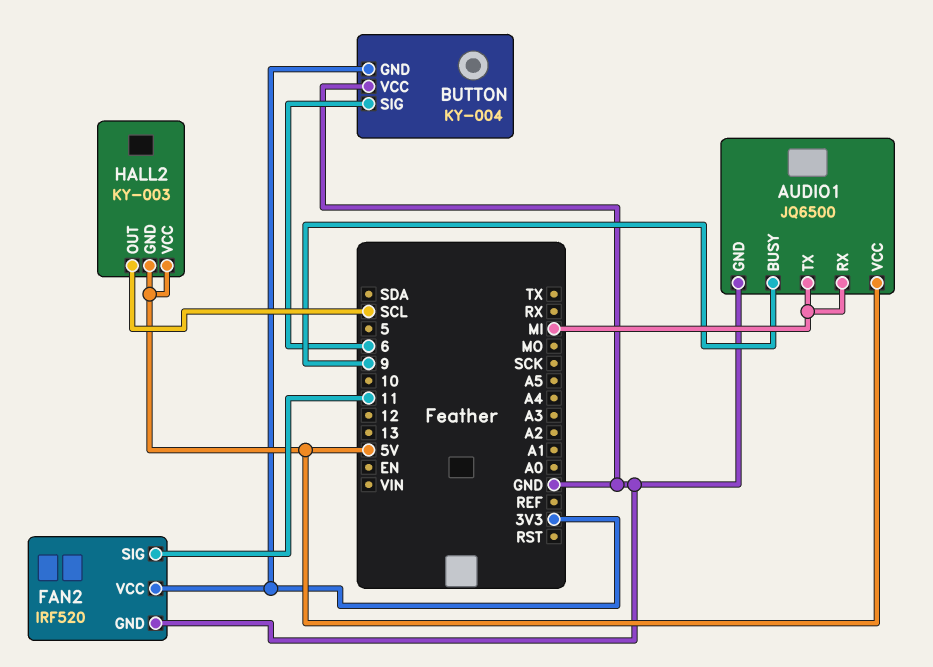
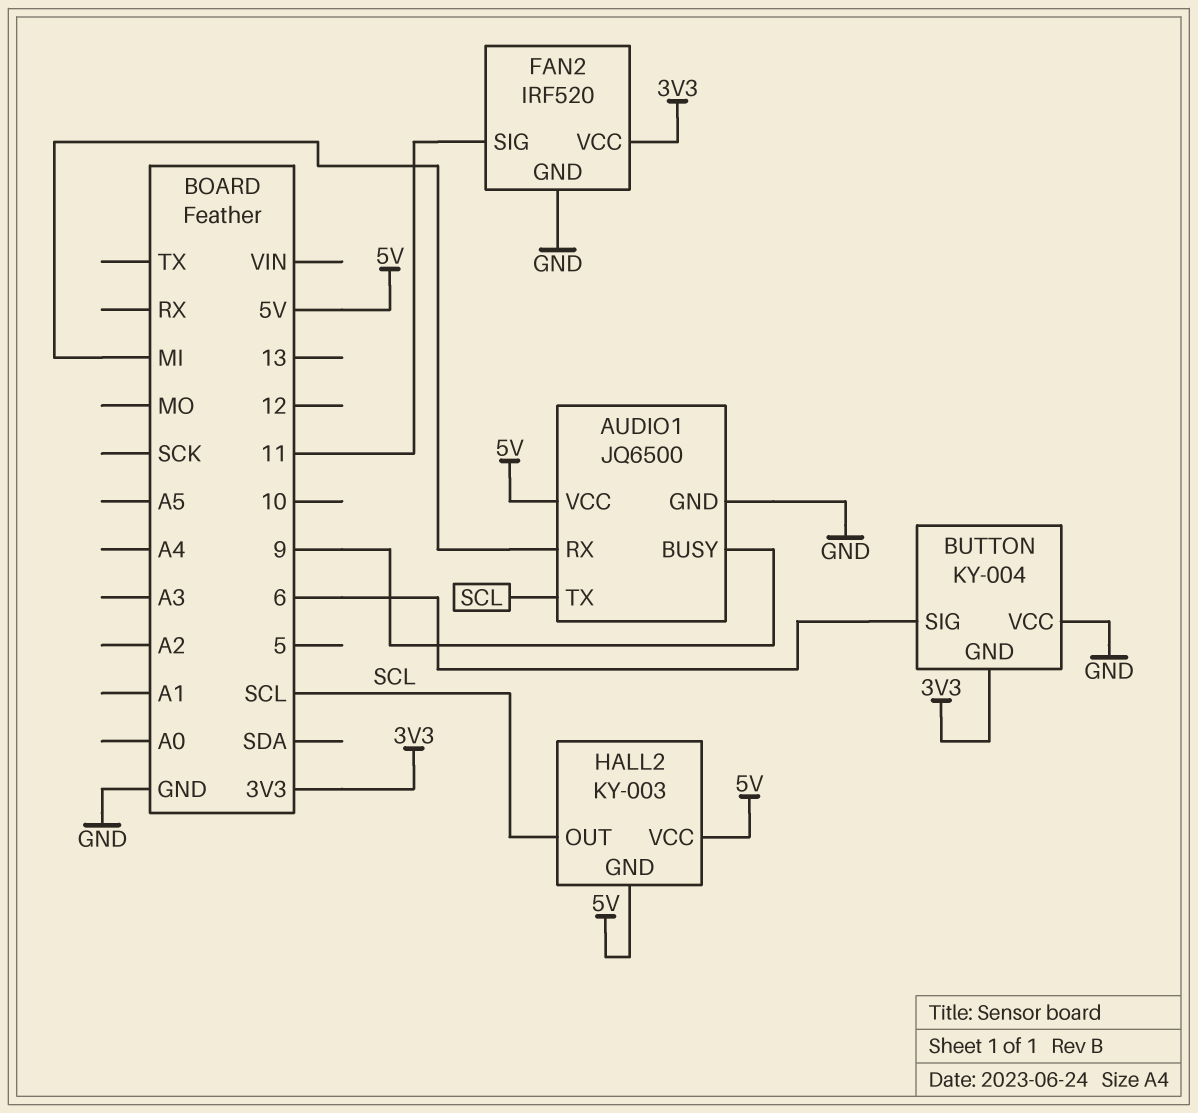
AUDIO1 pin TX: MI -> SCL

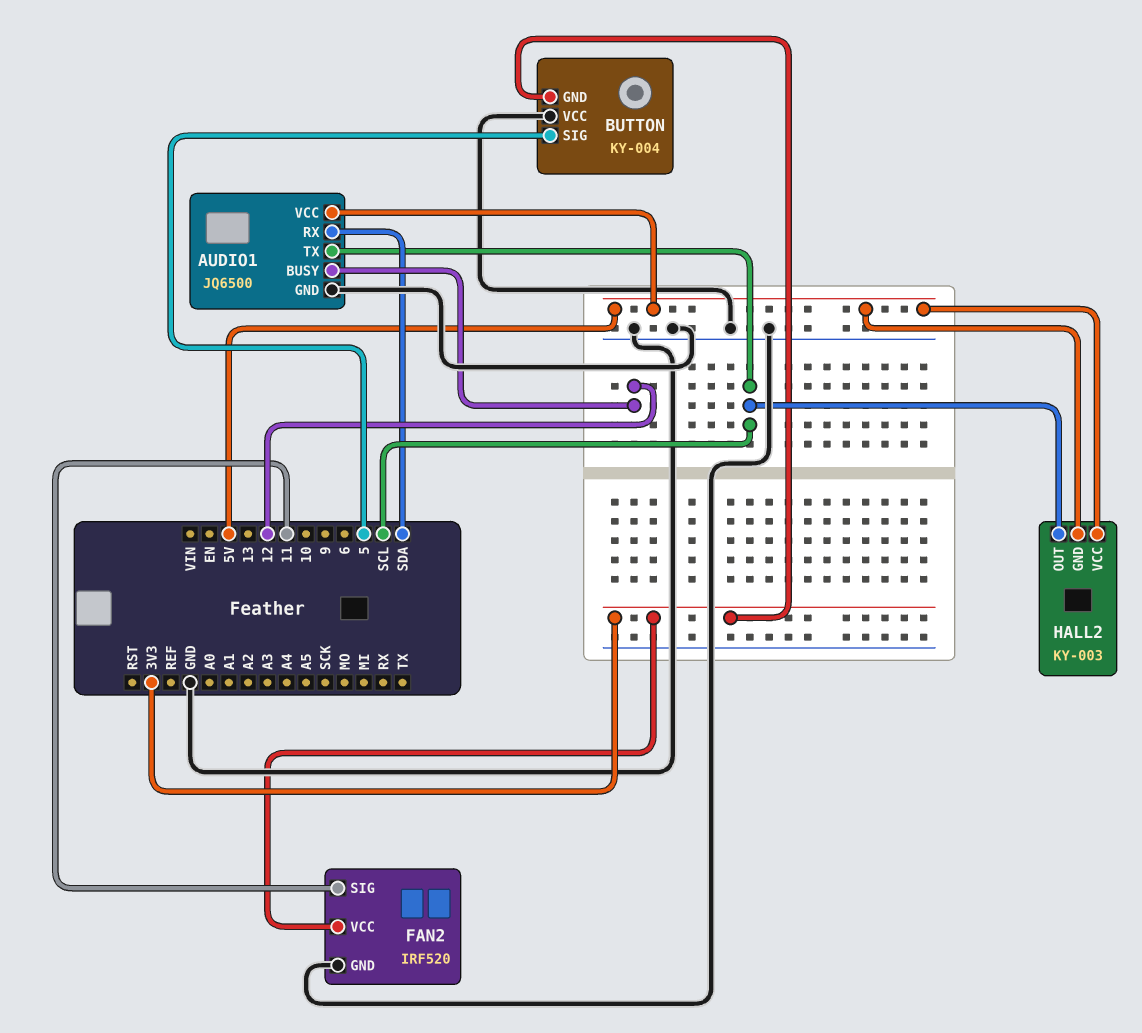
AUDIO1 pin BUSY: 9 -> 12
AUDIO1 pin RX: MI -> SDA
BUTTON pin SIG: 6 -> 5

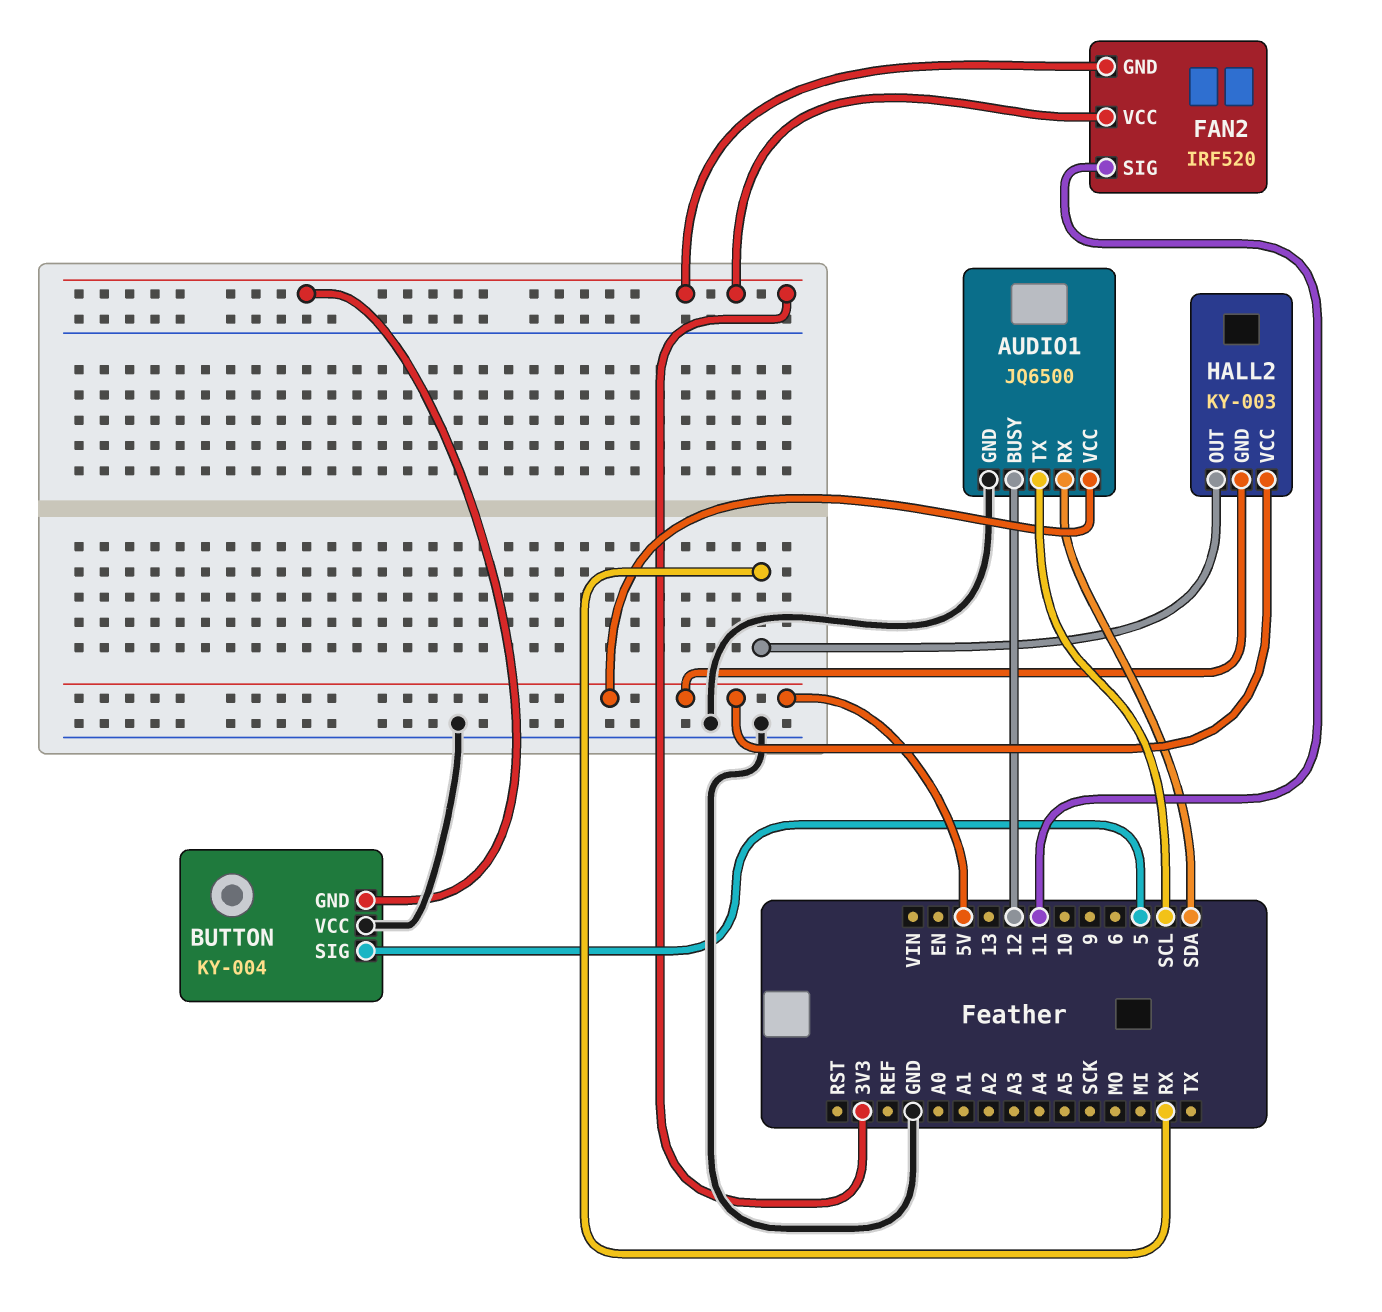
FAN2 pin GND: GND -> 3V3
HALL2 pin OUT: SCL -> RX

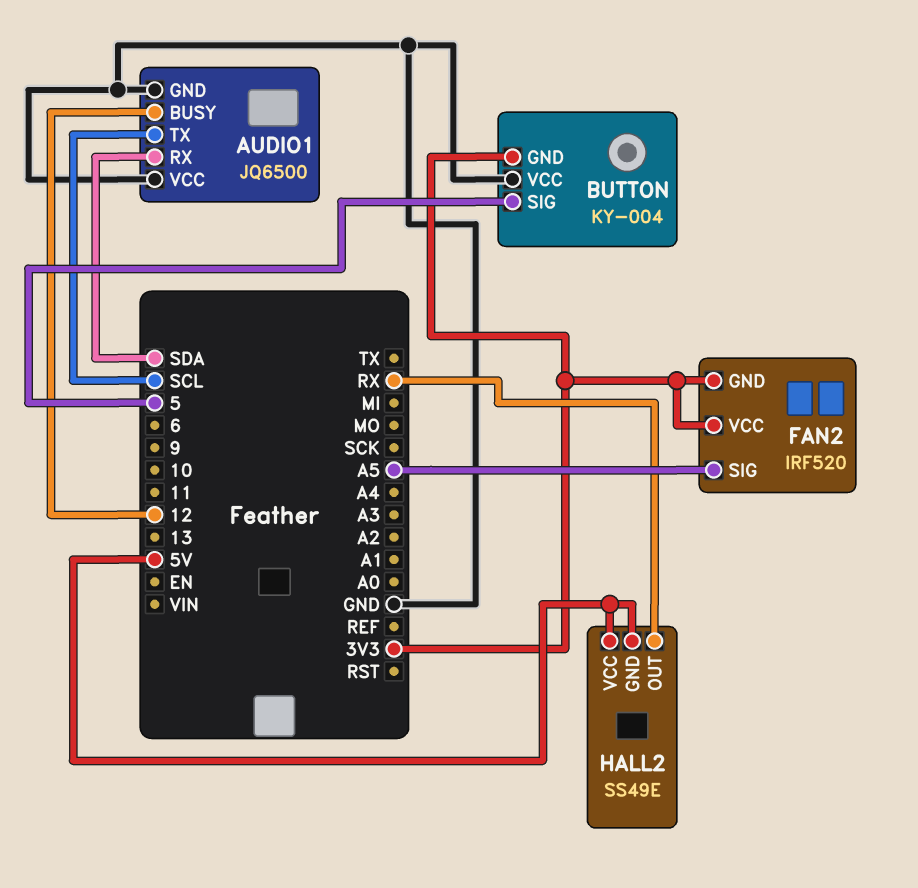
AUDIO1 pin VCC: 5V -> GND
FAN2 pin SIG: 11 -> A5
HALL2: KY-003 -> SS49E

